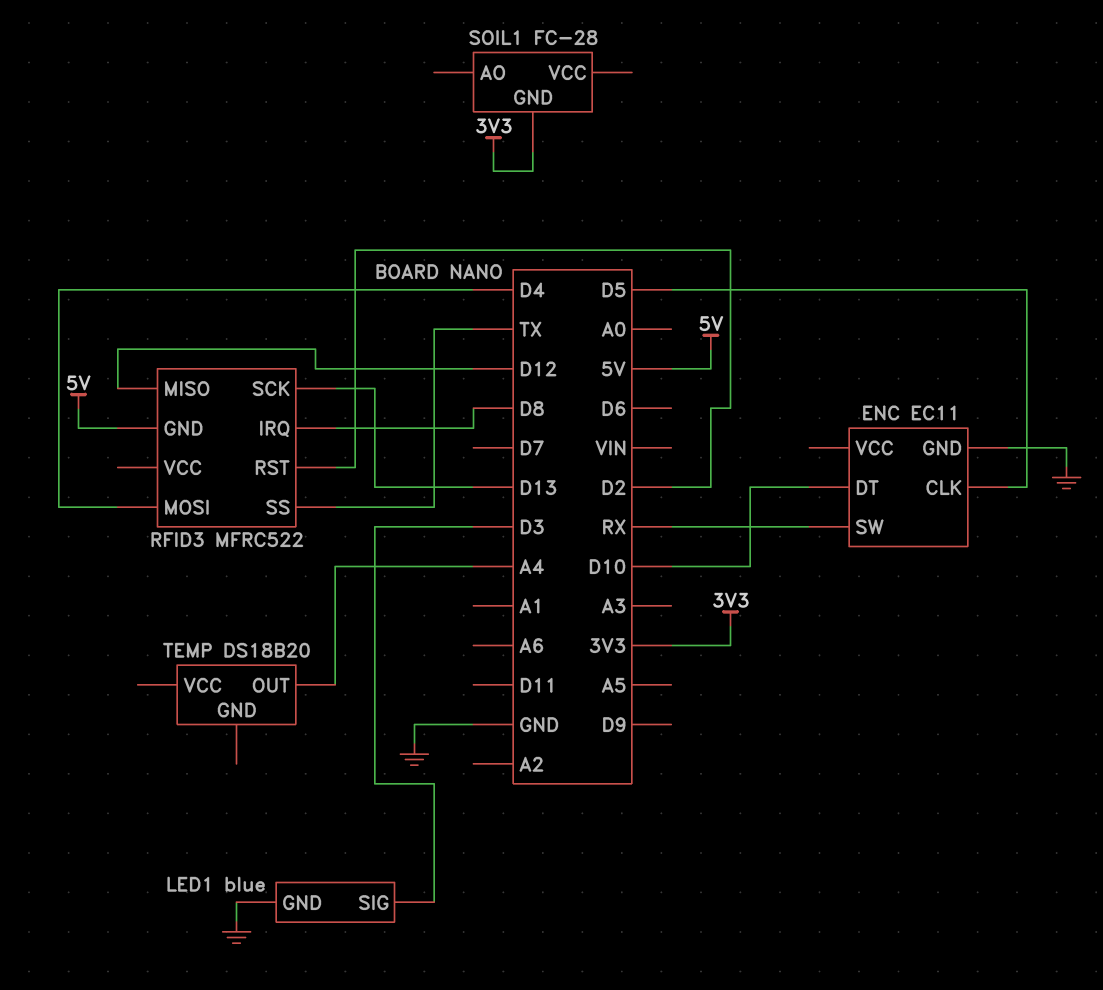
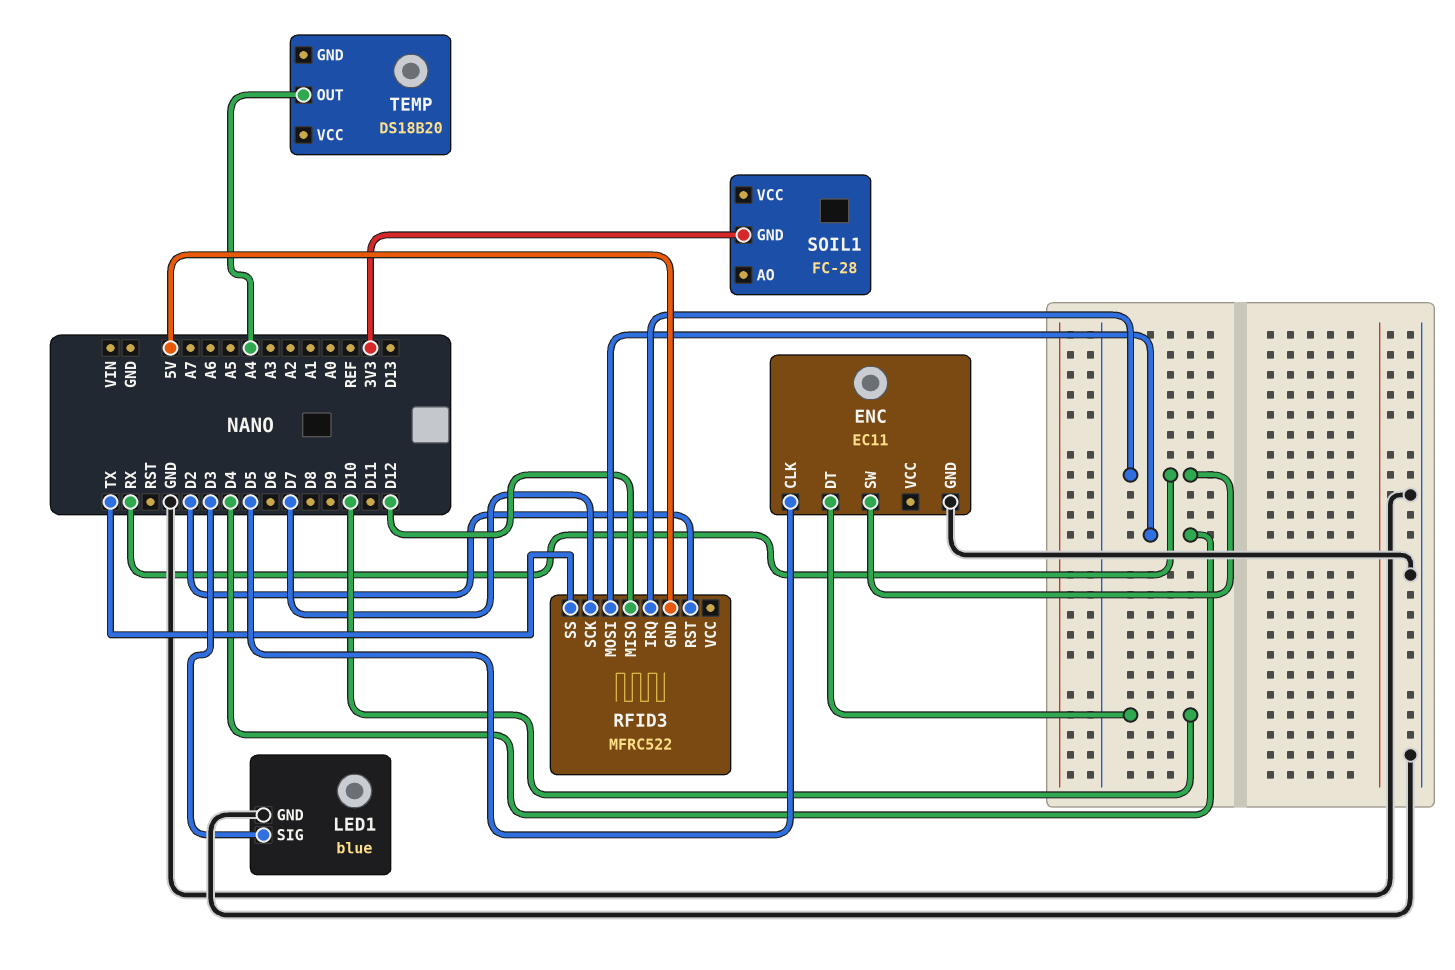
RFID3 pin IRQ: D8 -> RX
RFID3 pin SCK: D13 -> D7

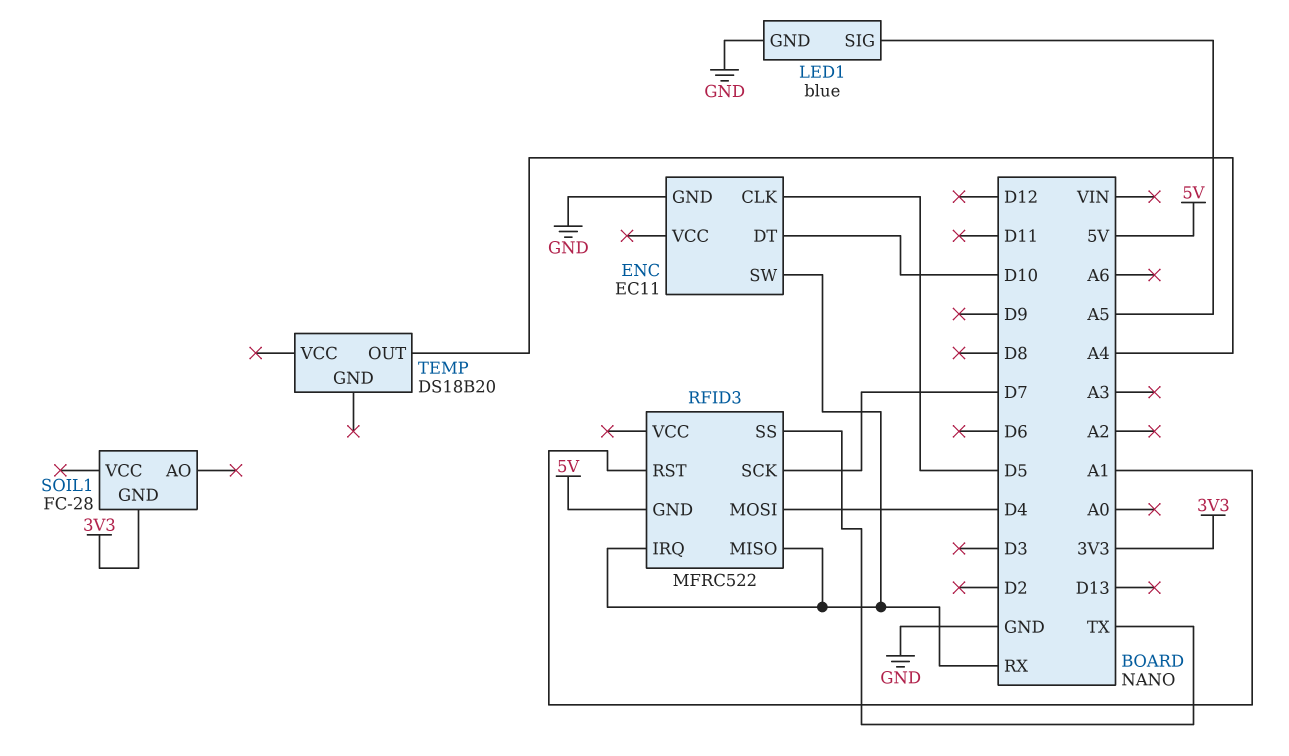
LED1 pin SIG: D3 -> A5
RFID3 pin MISO: D12 -> RX
RFID3 pin RST: D2 -> A1

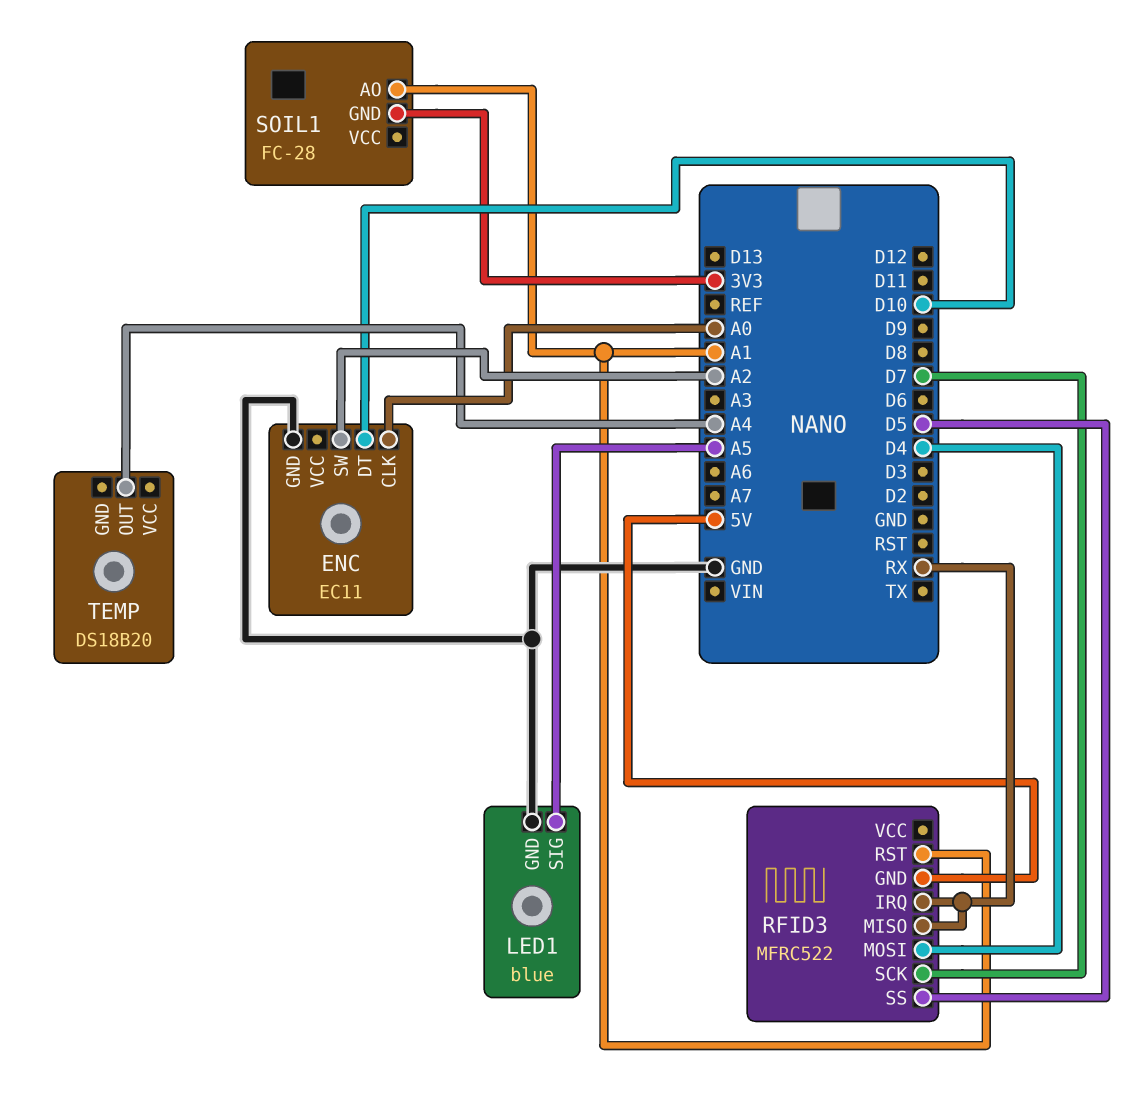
ENC pin CLK: D5 -> A0
ENC pin SW: RX -> A2
RFID3 pin SS: TX -> D5
SOIL1 pin AO: none -> A1

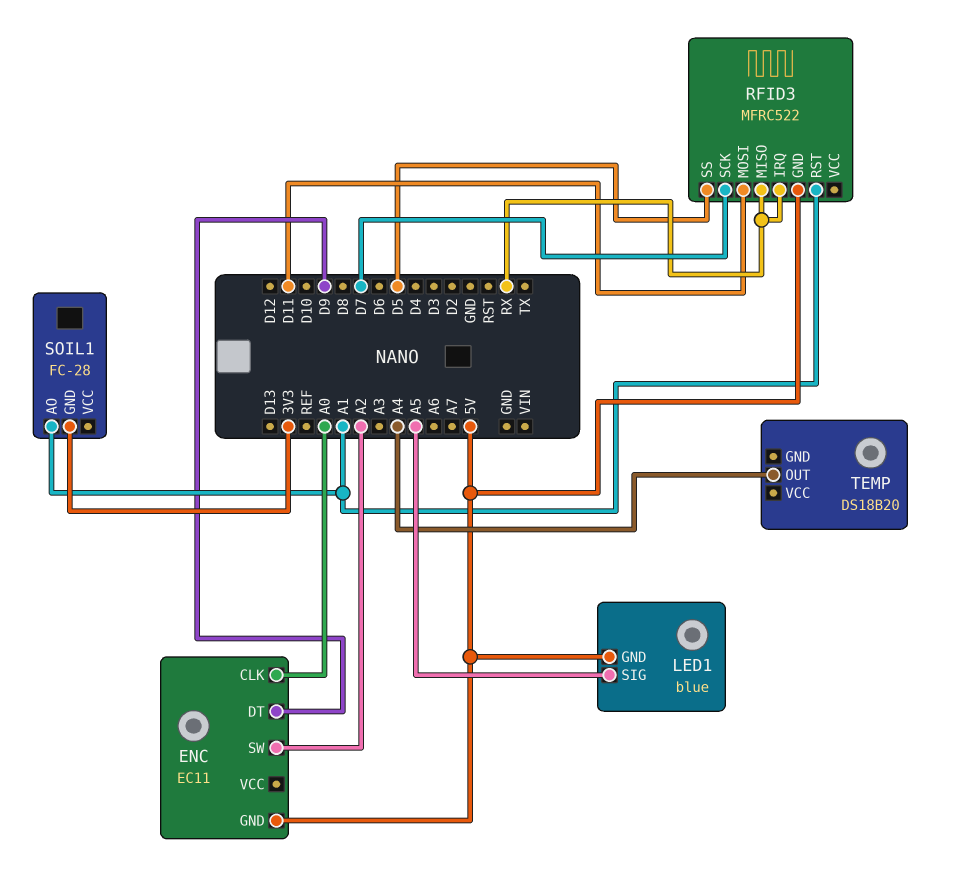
ENC pin DT: D10 -> D9
ENC pin GND: GND -> 5V
LED1 pin GND: GND -> 5V
RFID3 pin MOSI: D4 -> D11

